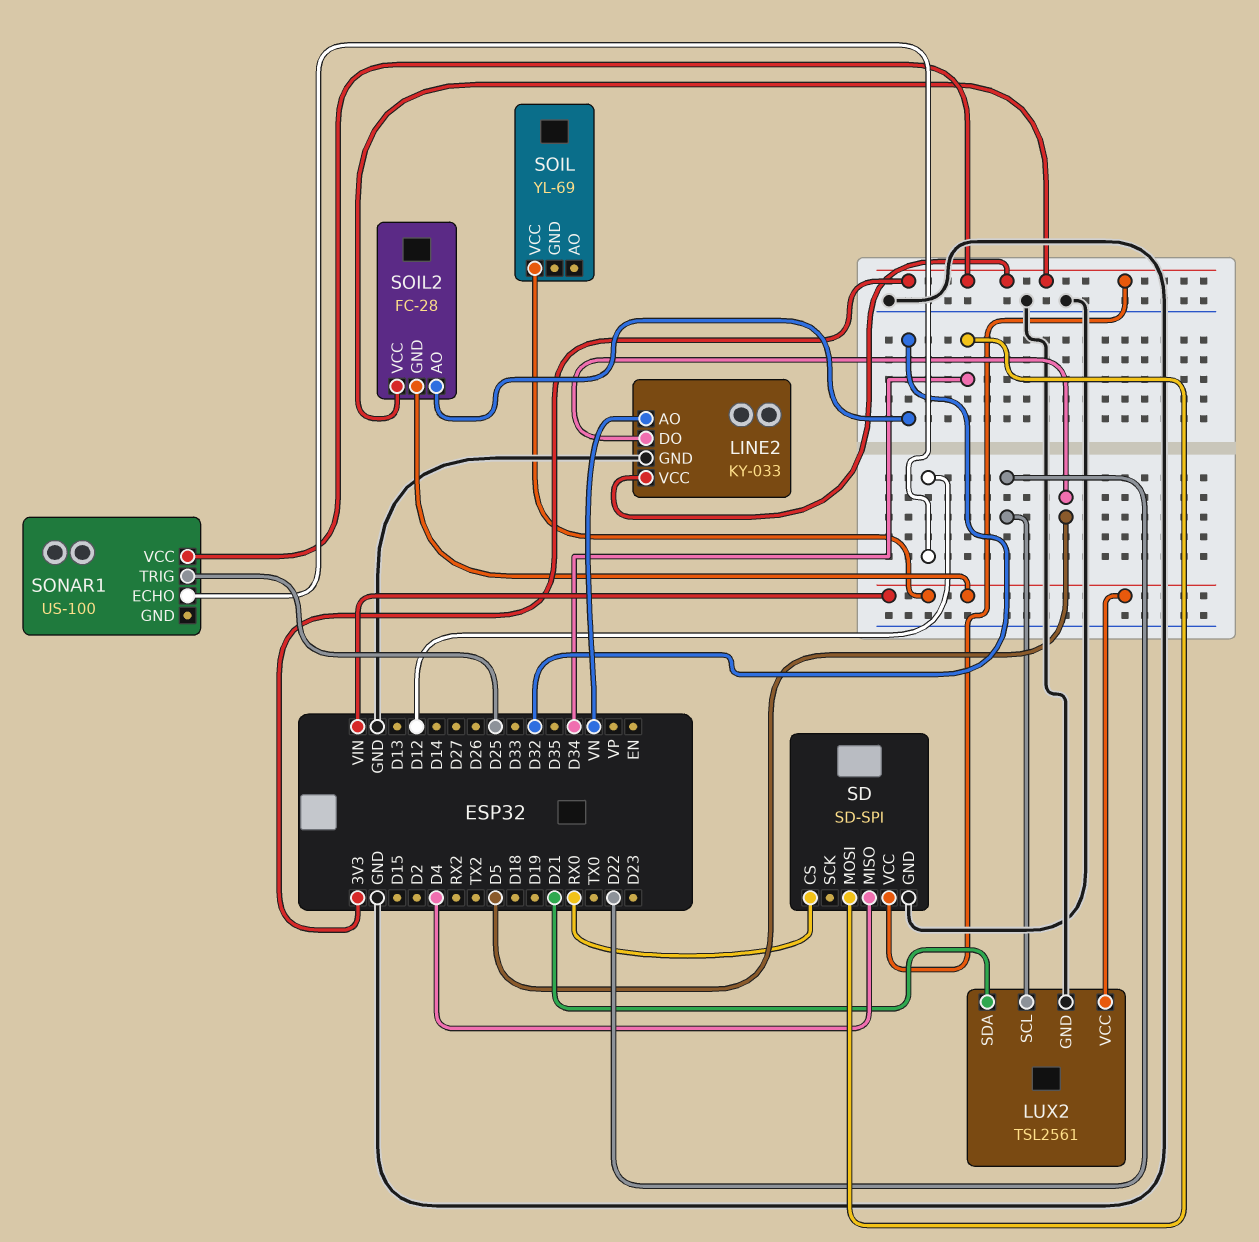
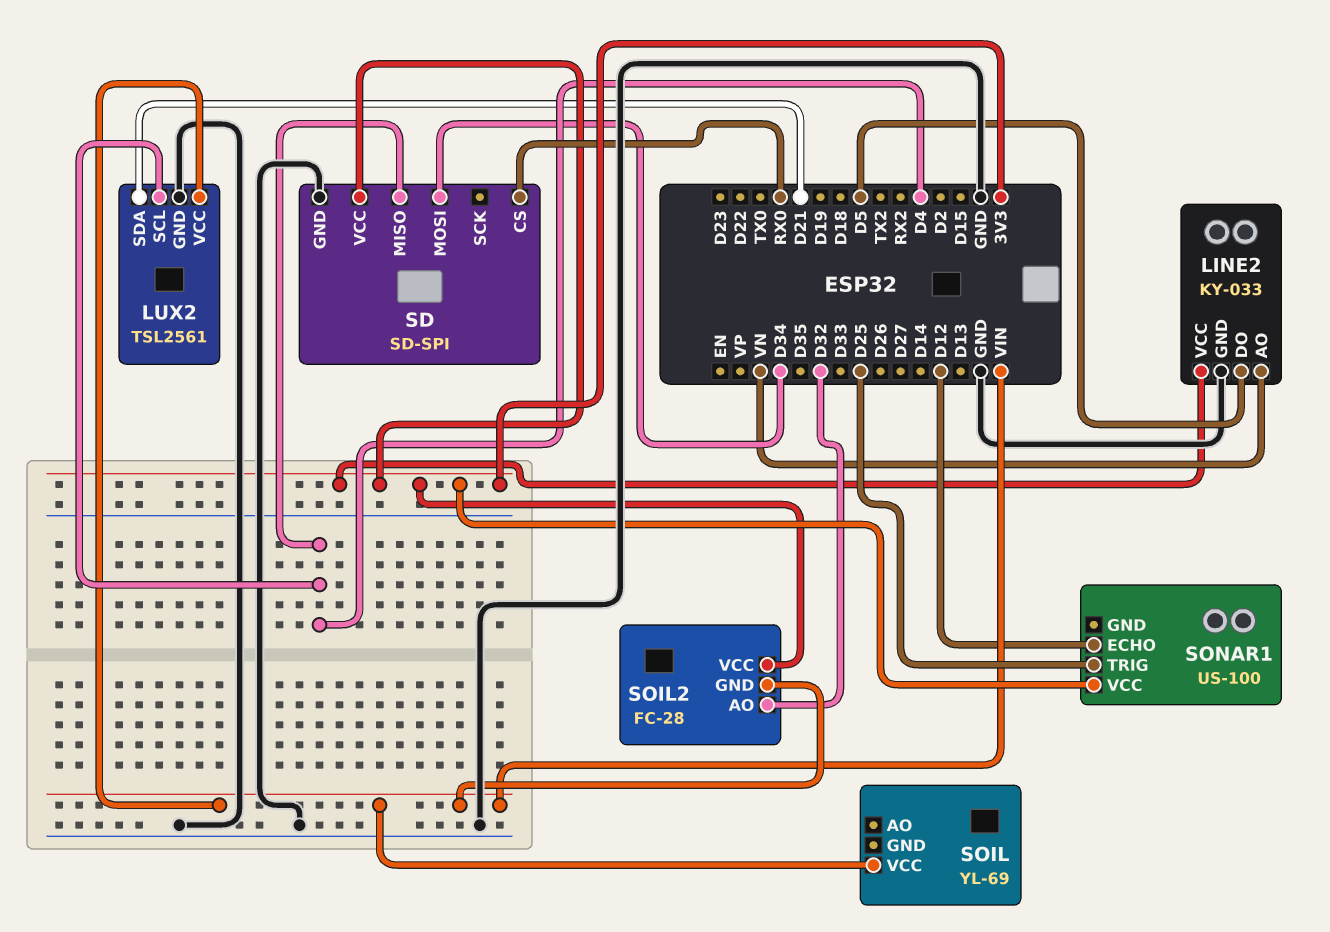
LUX2 pin SCL: D22 -> D4

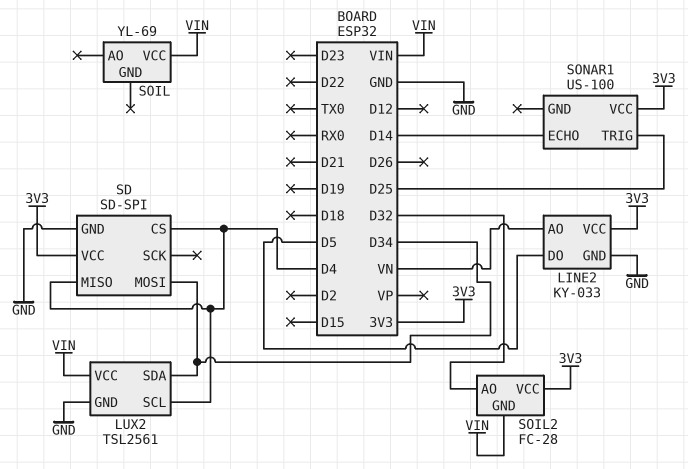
LUX2 pin SDA: D21 -> D34
SD pin CS: RX0 -> D4
SONAR1 pin ECHO: D12 -> D14

